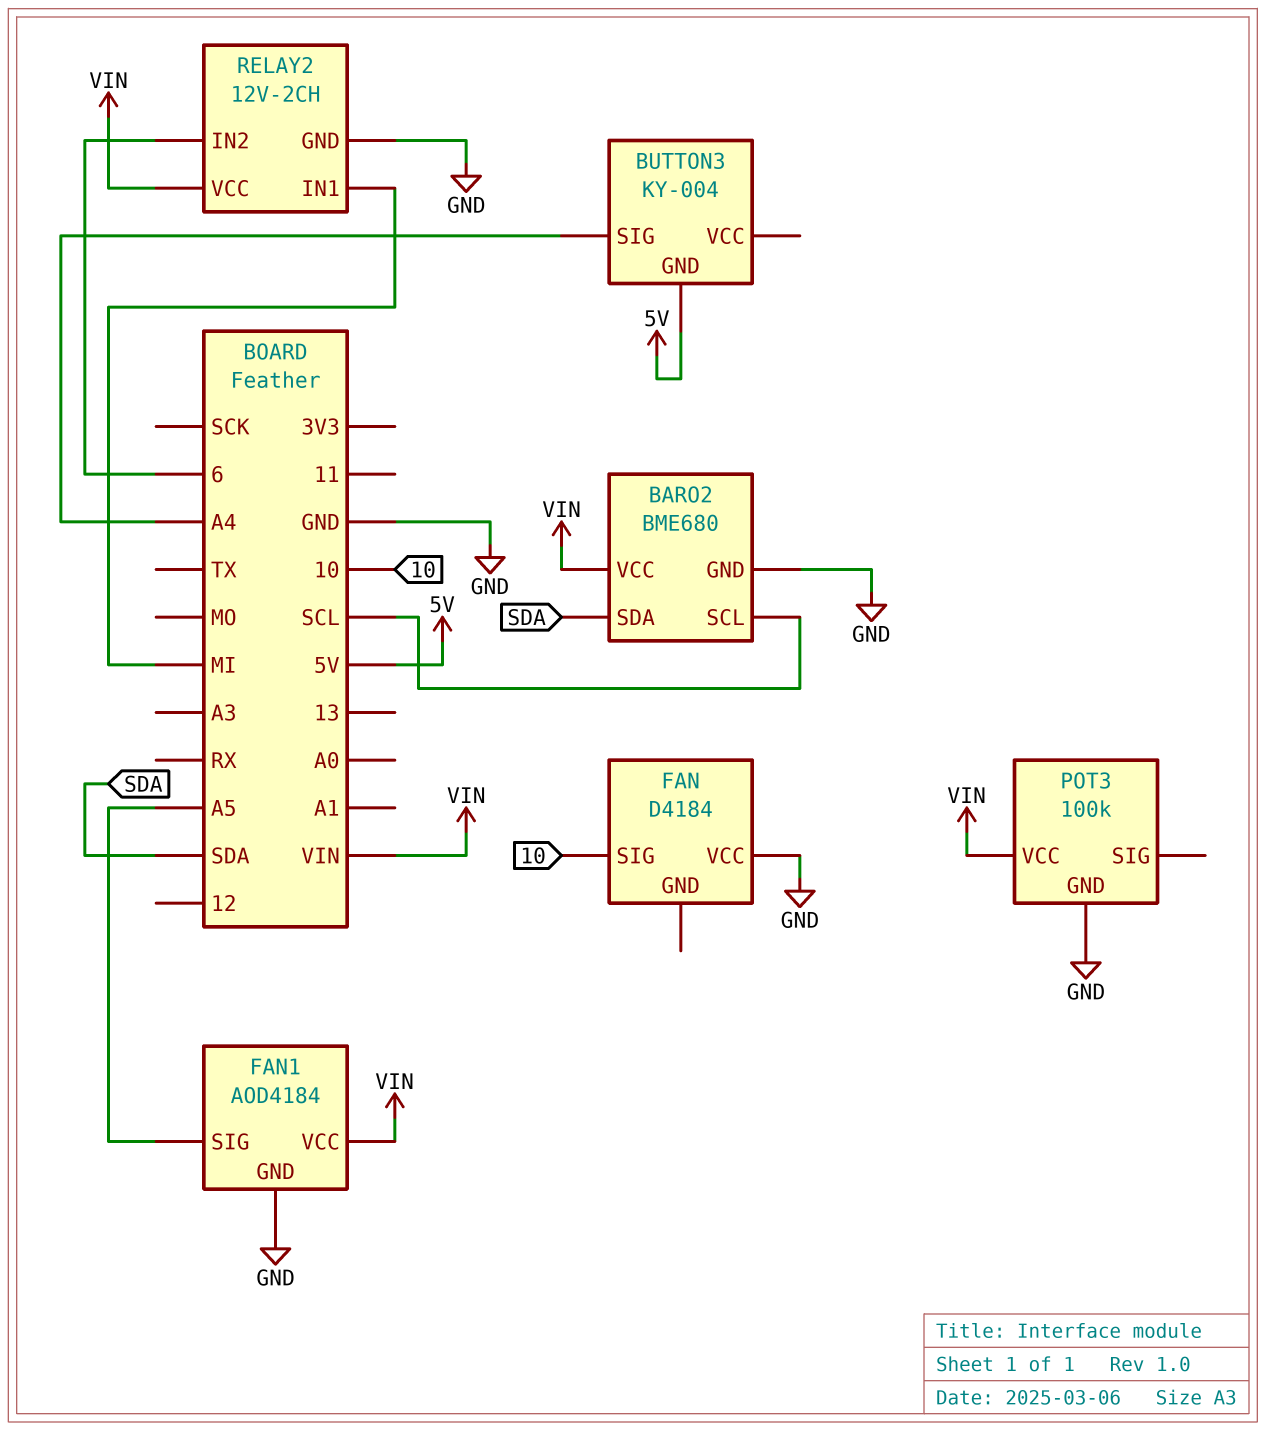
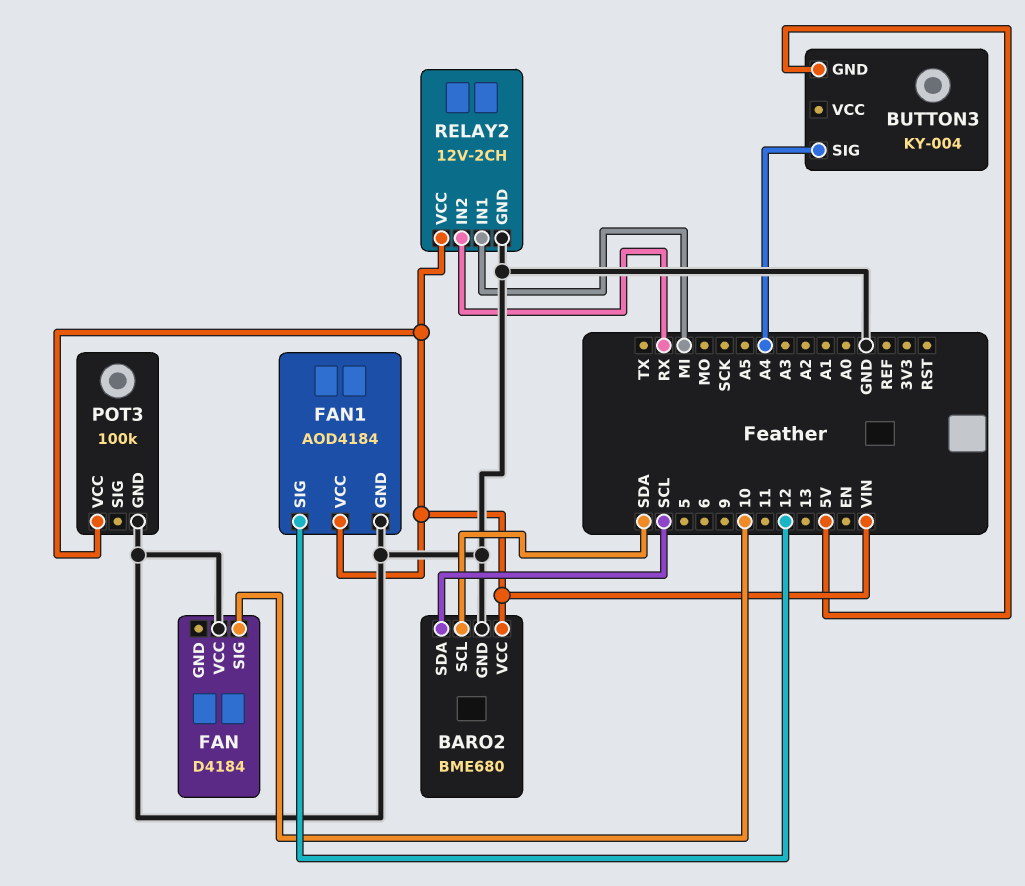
BARO2 pin SCL: SCL -> SDA
BARO2 pin SDA: SDA -> SCL
FAN1 pin SIG: A5 -> 12
RELAY2 pin IN2: 6 -> RX

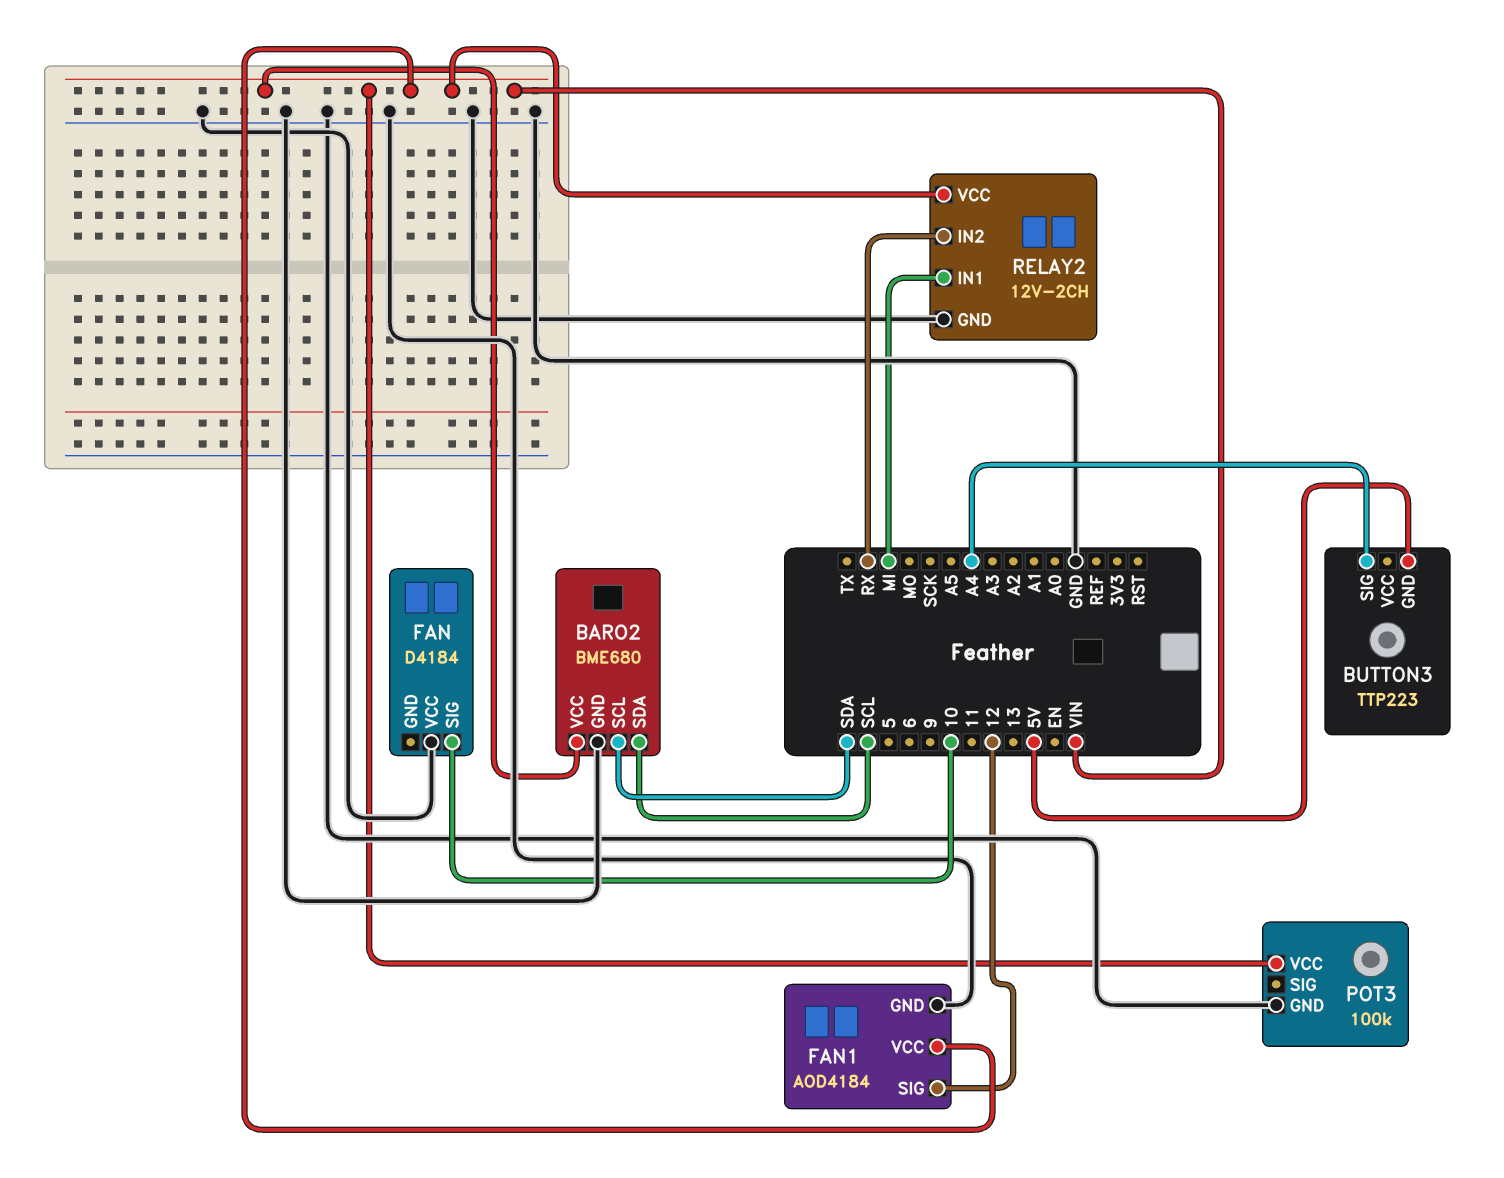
BUTTON3: KY-004 -> TTP223

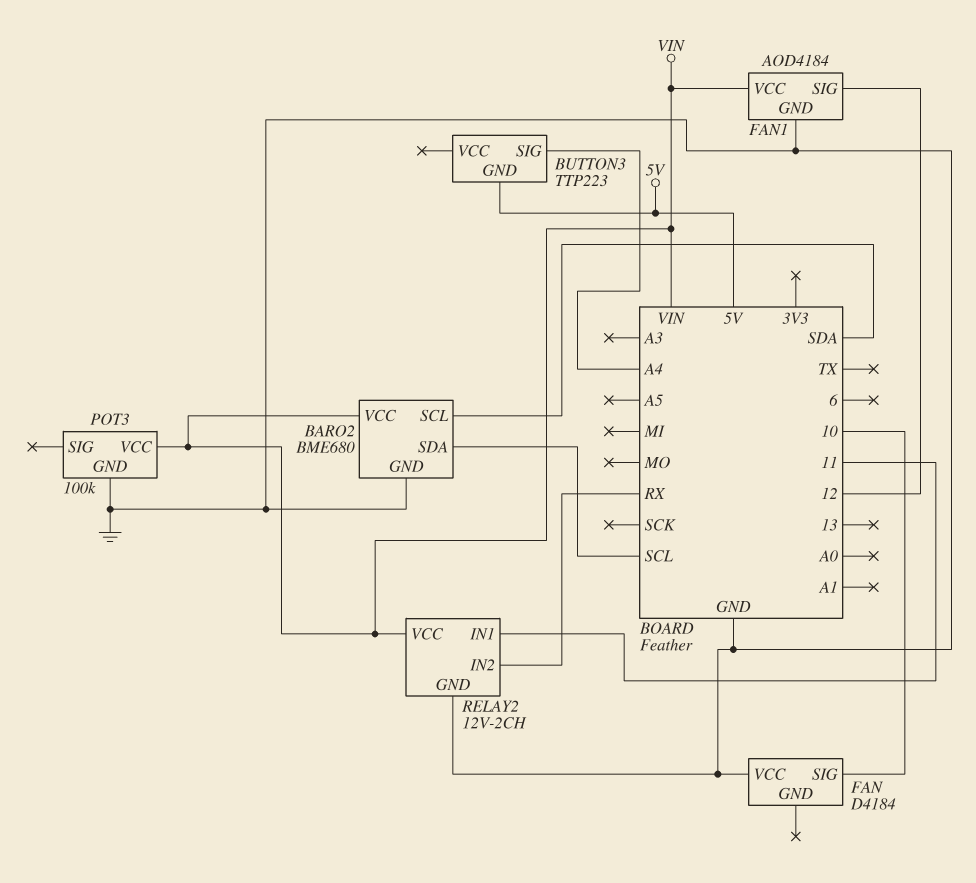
RELAY2 pin IN1: MI -> 11

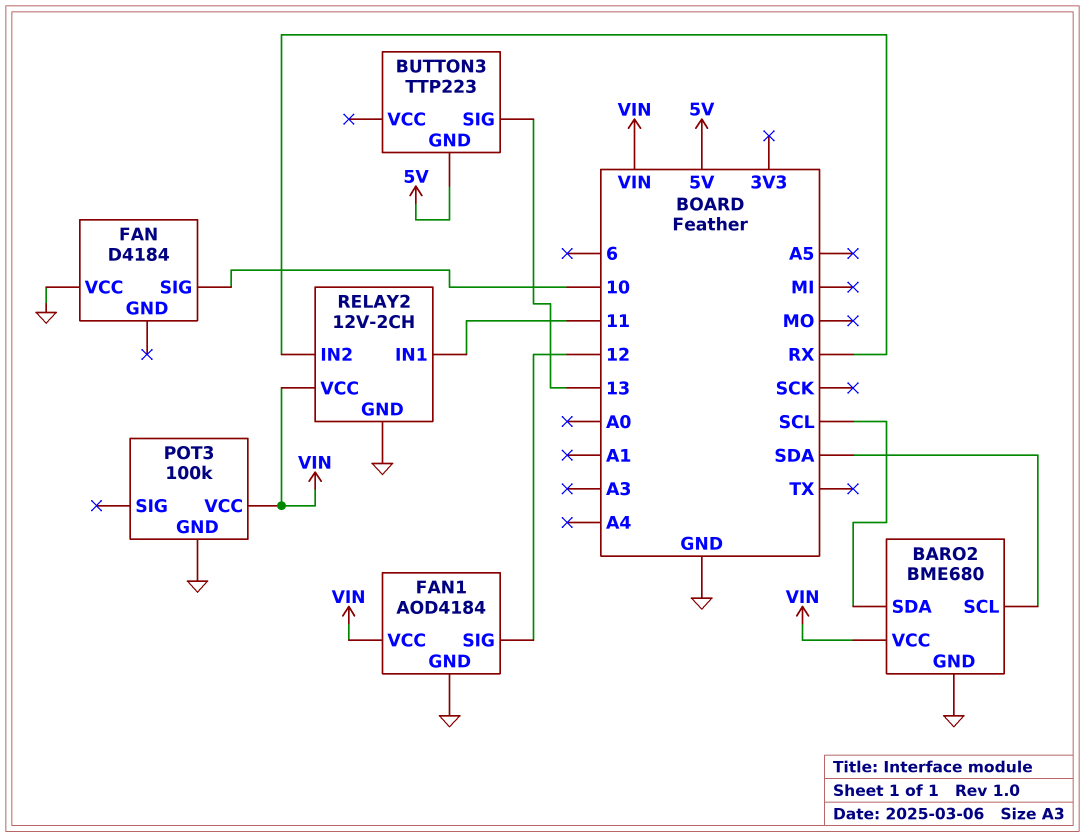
BUTTON3 pin SIG: A4 -> 13

